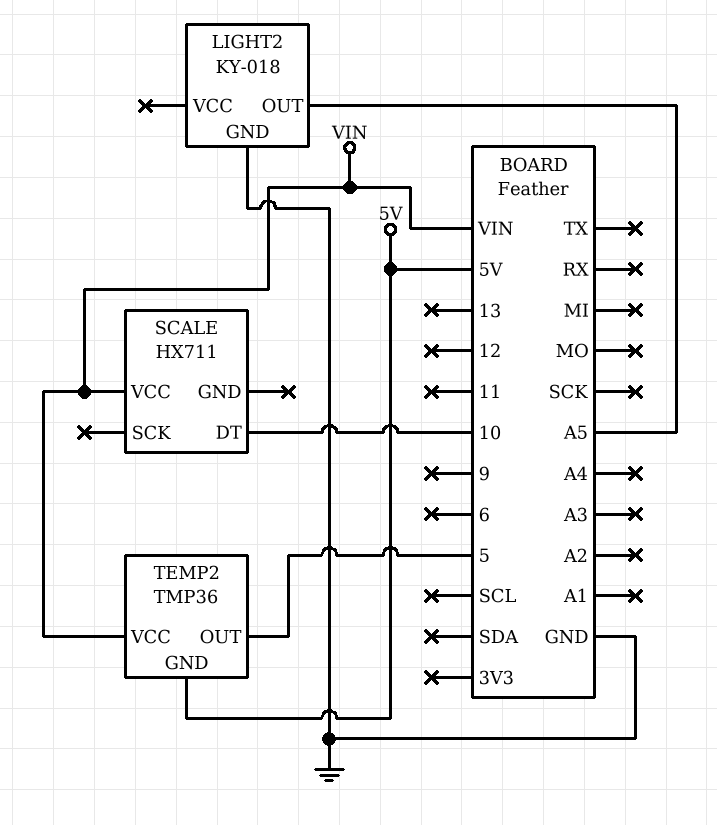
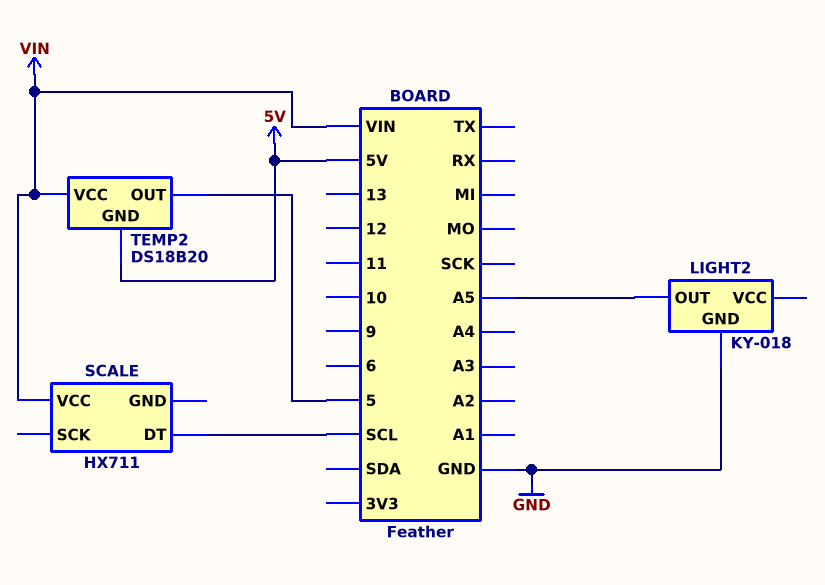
SCALE pin DT: 10 -> SCL
TEMP2: TMP36 -> DS18B20

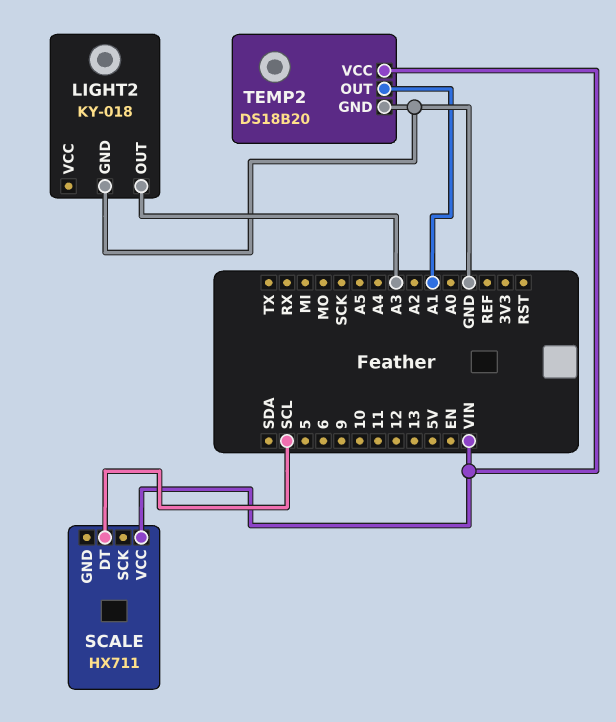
LIGHT2 pin OUT: A5 -> A3
TEMP2 pin GND: 5V -> GND
TEMP2 pin OUT: 5 -> A1

